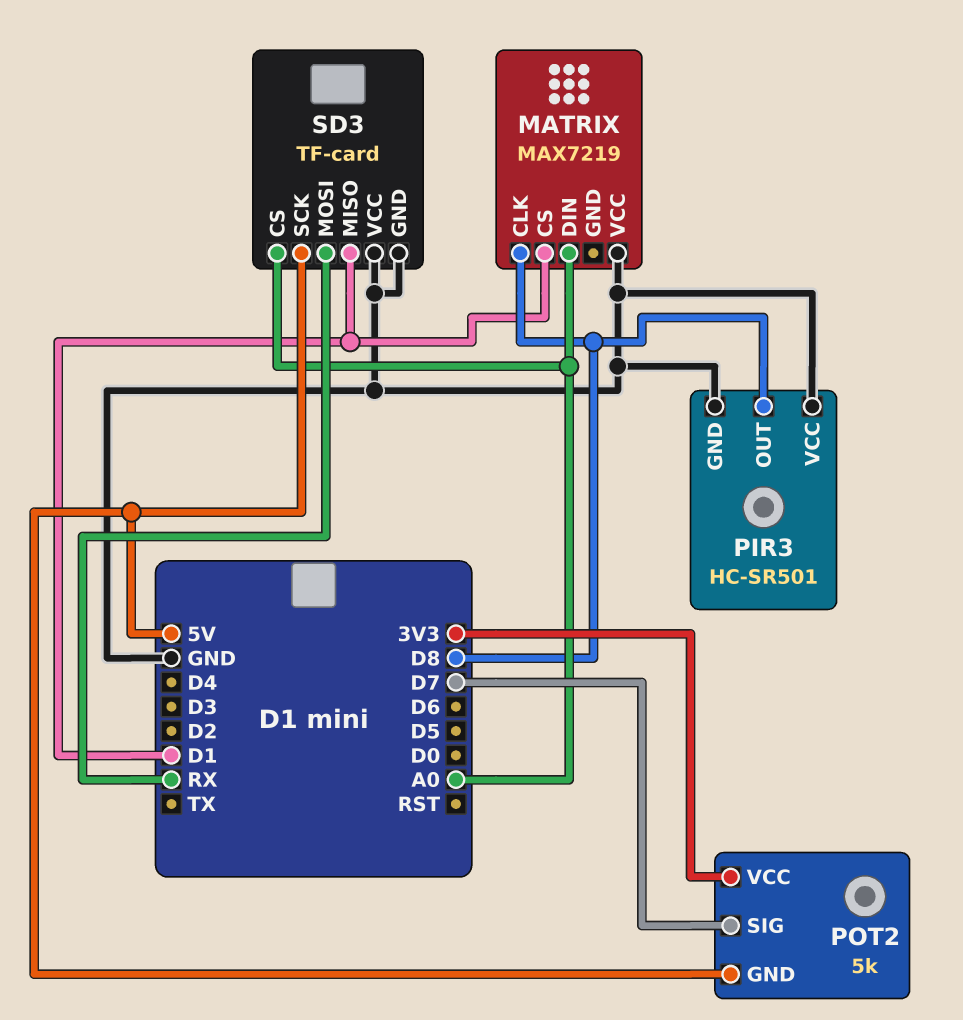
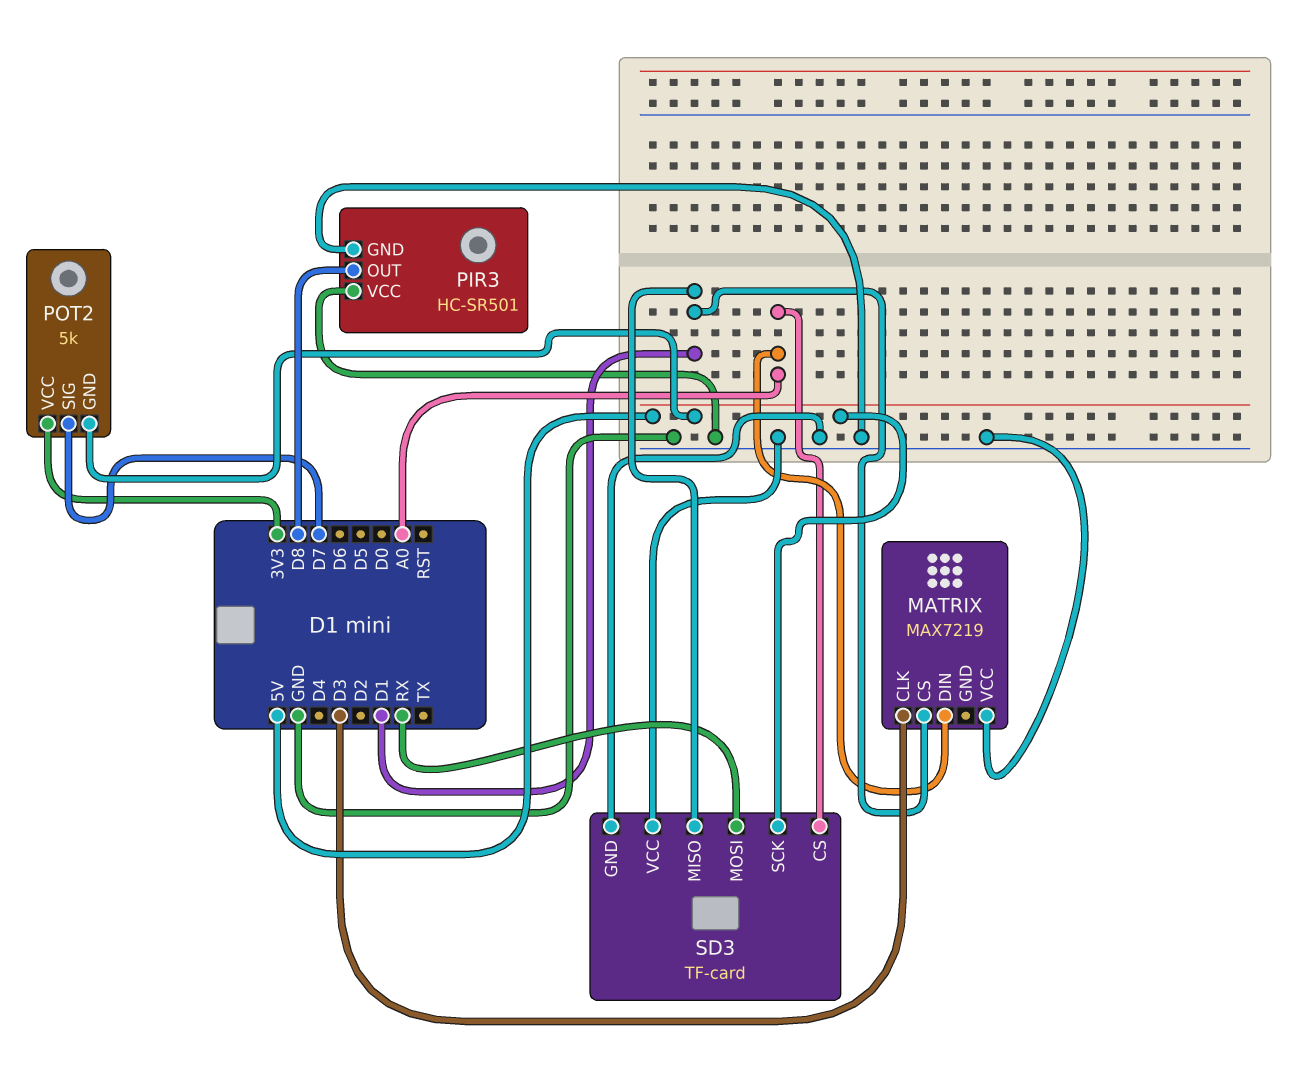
MATRIX pin CLK: D8 -> D3

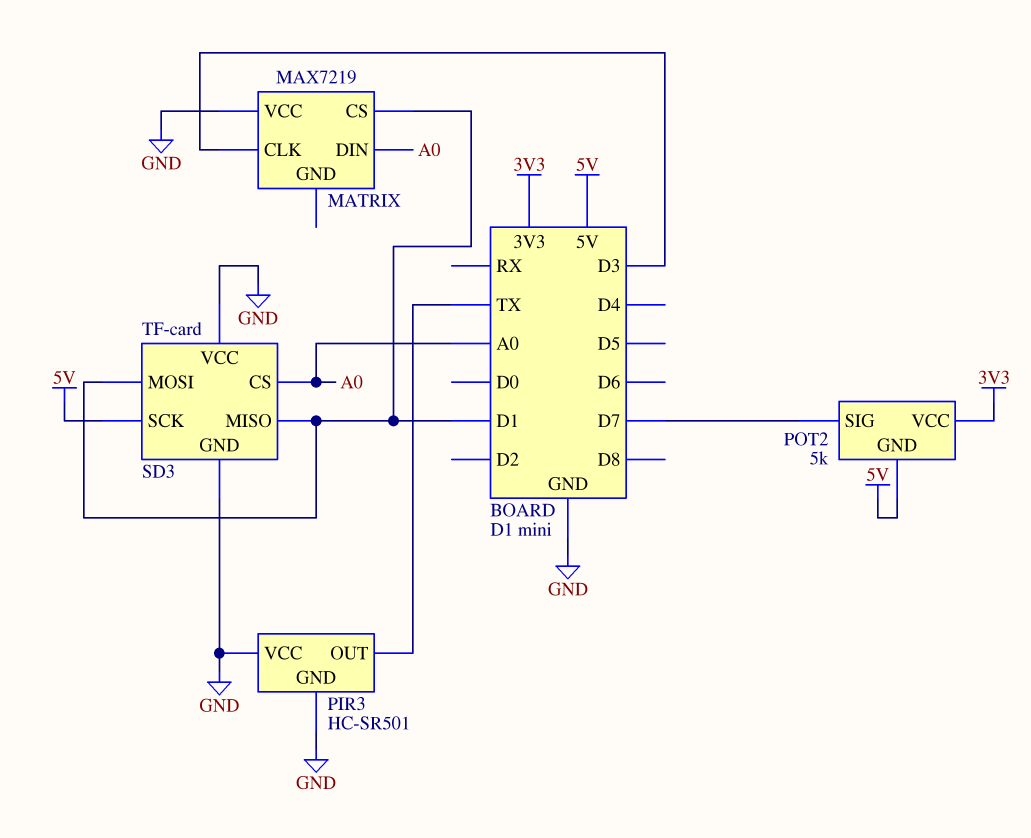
PIR3 pin OUT: D8 -> TX
SD3 pin MOSI: RX -> D1

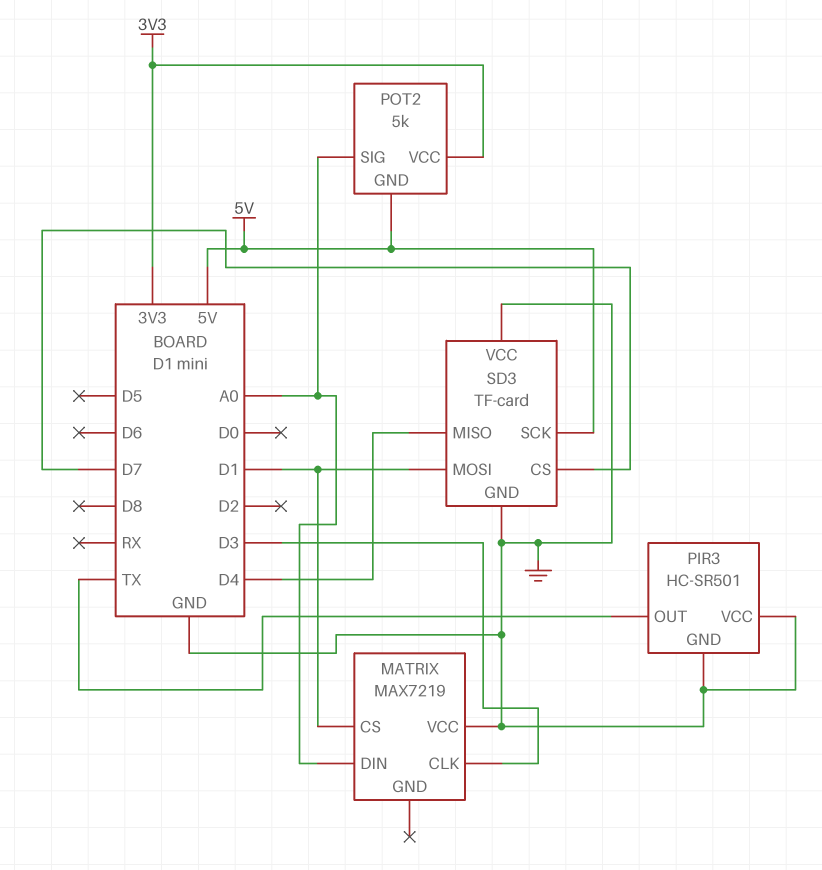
POT2 pin SIG: D7 -> A0
SD3 pin CS: A0 -> D7
SD3 pin MISO: D1 -> D4

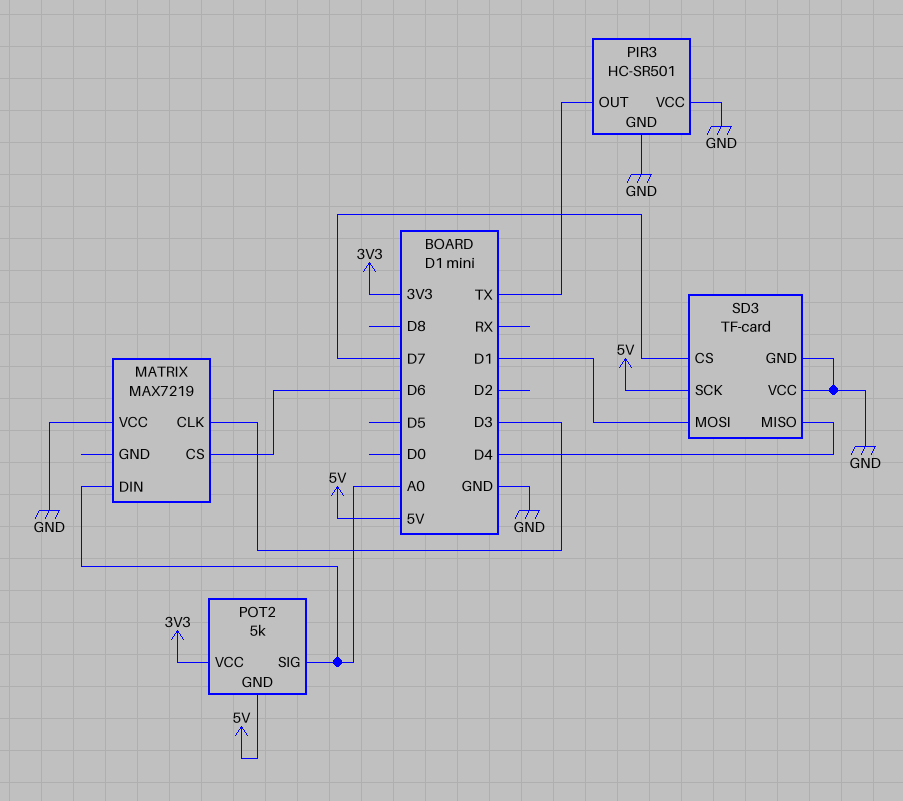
MATRIX pin CS: D1 -> D6

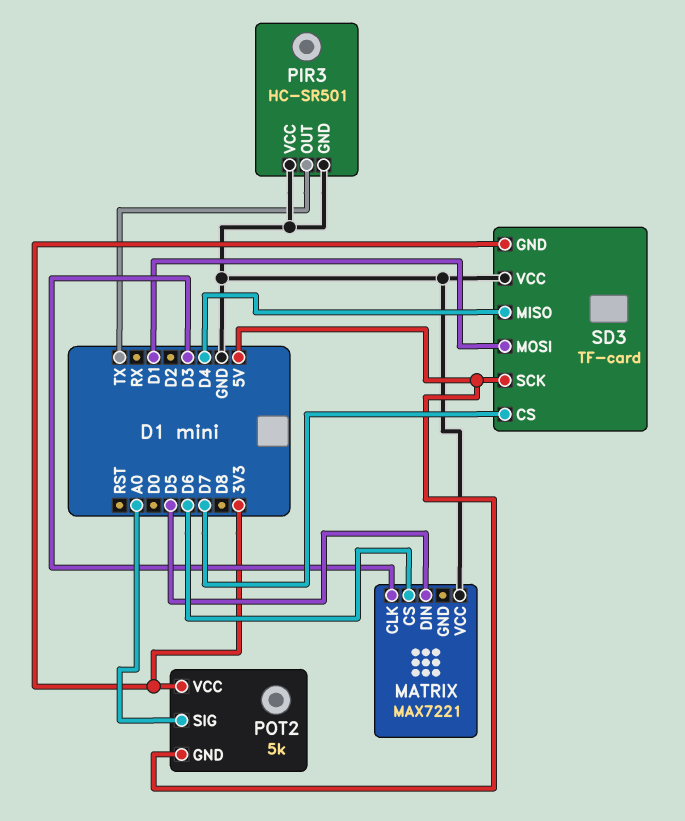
MATRIX: MAX7219 -> MAX7221
MATRIX pin DIN: A0 -> D5
SD3 pin GND: GND -> 3V3

